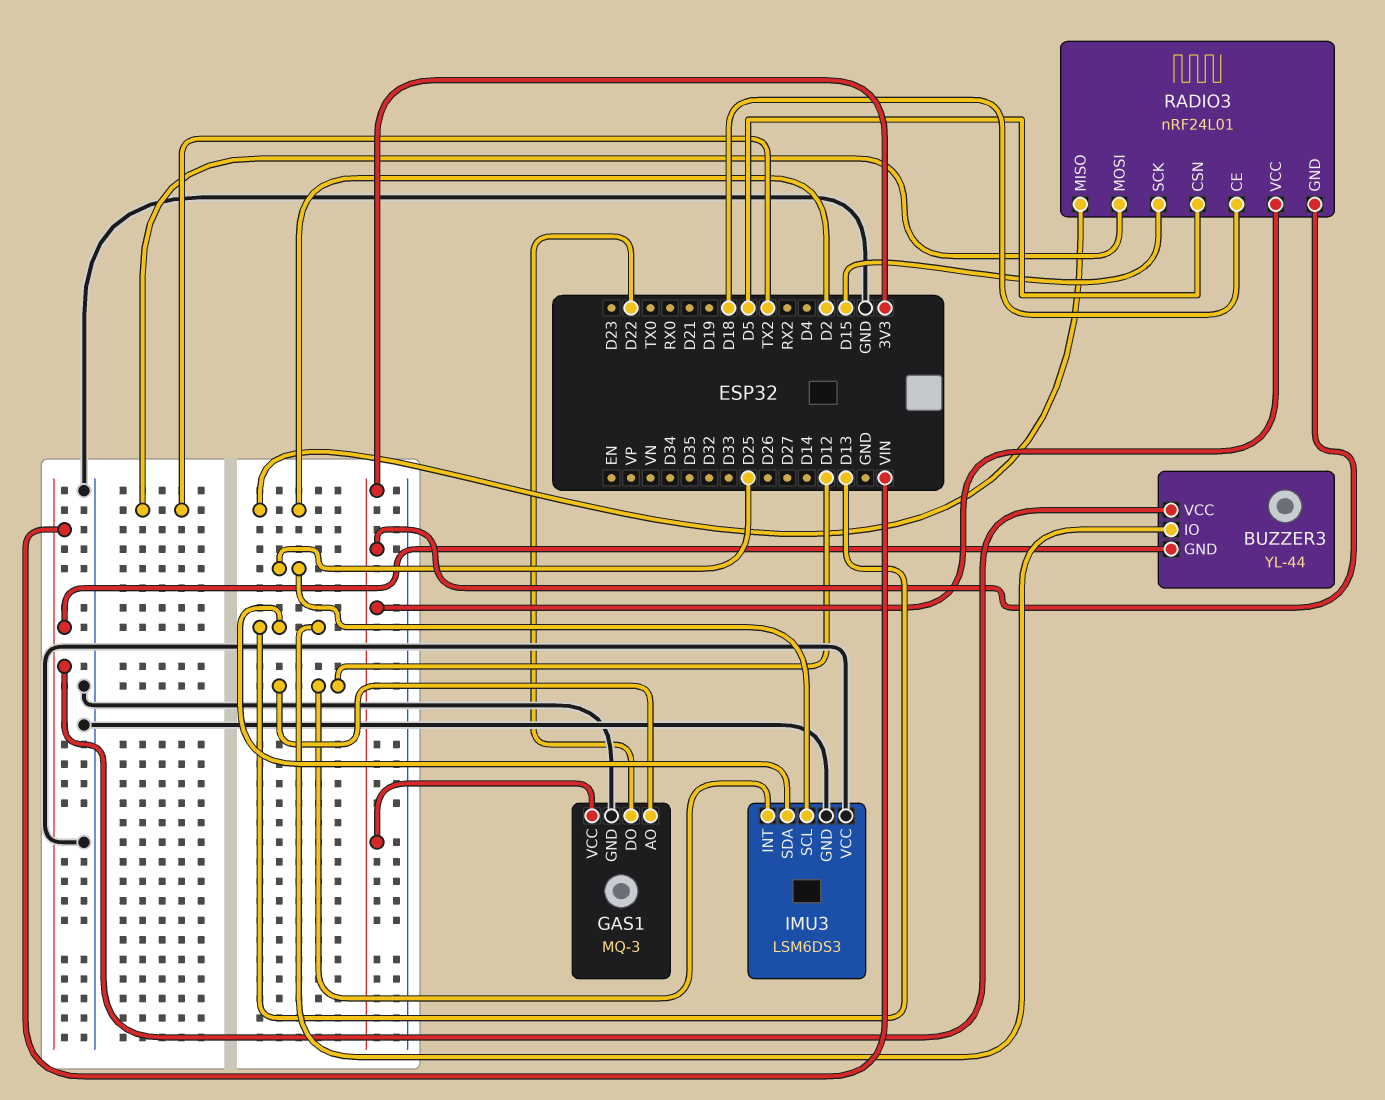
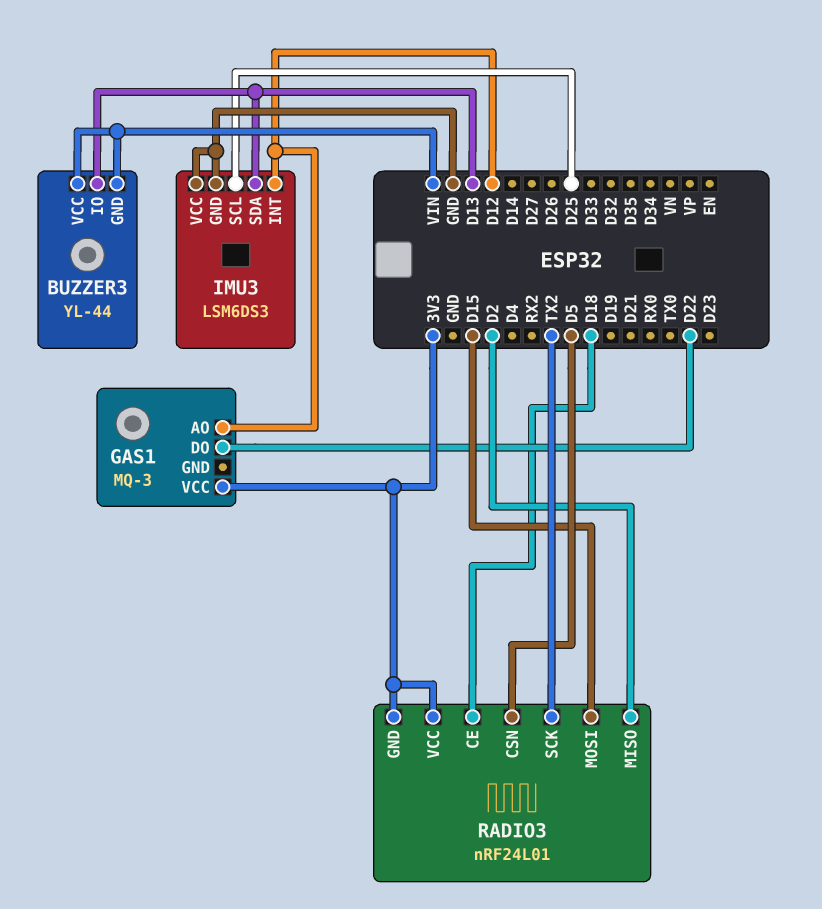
GAS1 pin GND: GND -> none
RADIO3 pin MOSI: TX2 -> D15
RADIO3 pin SCK: D15 -> TX2

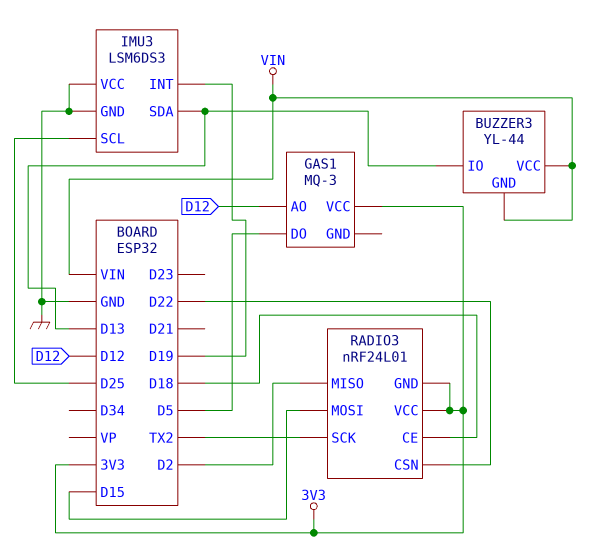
GAS1 pin DO: D22 -> D5
IMU3 pin INT: D12 -> D19
RADIO3 pin CSN: D5 -> D22

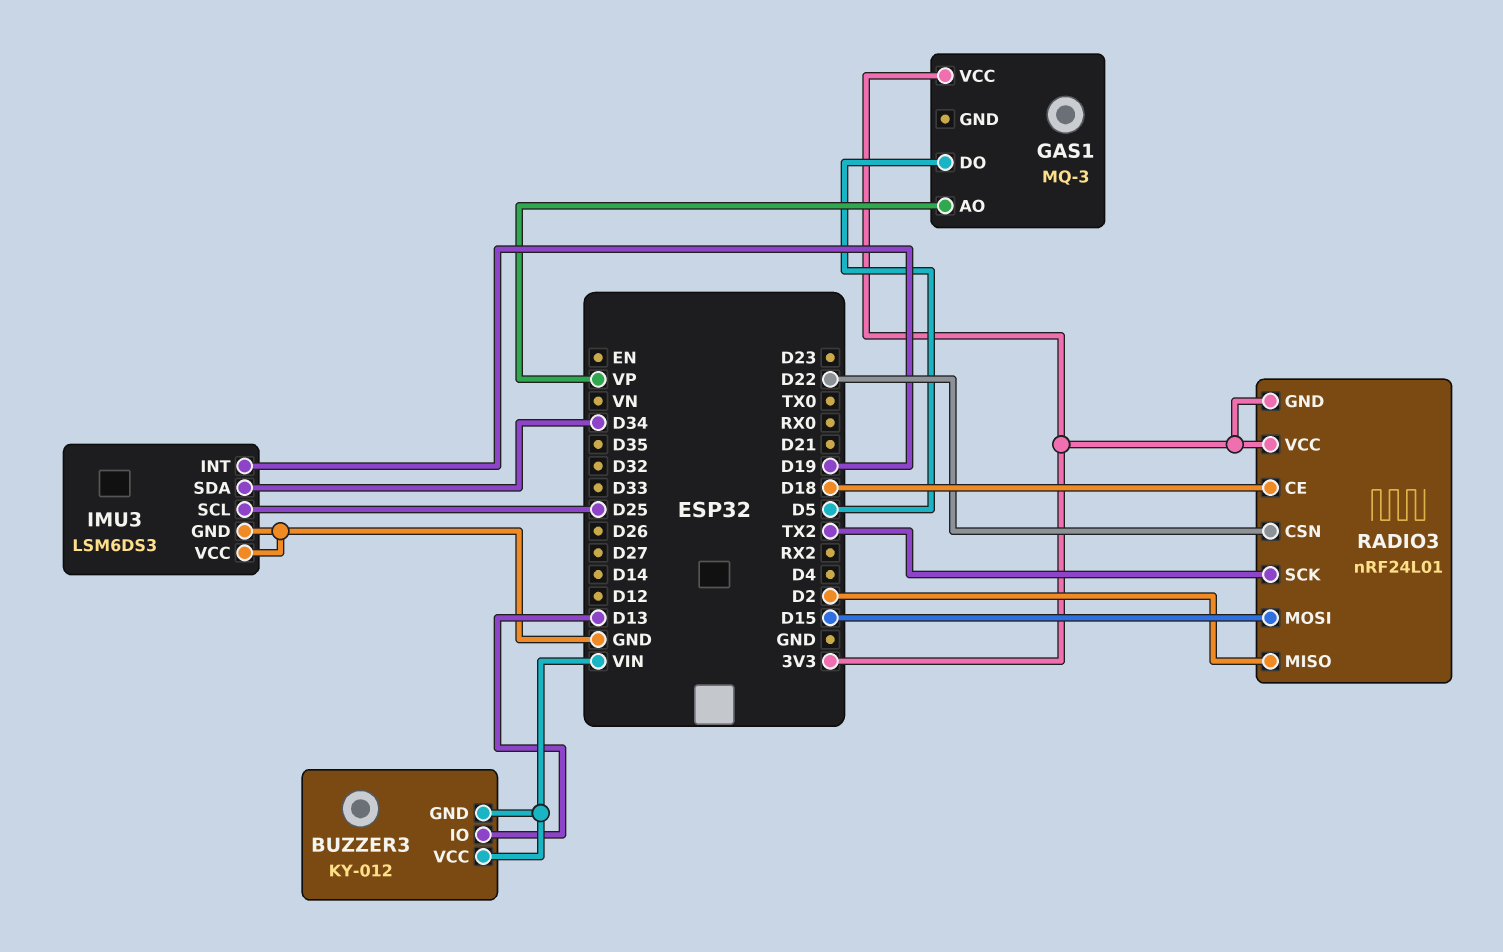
BUZZER3: YL-44 -> KY-012
GAS1 pin AO: D12 -> VP
IMU3 pin SDA: D13 -> D34

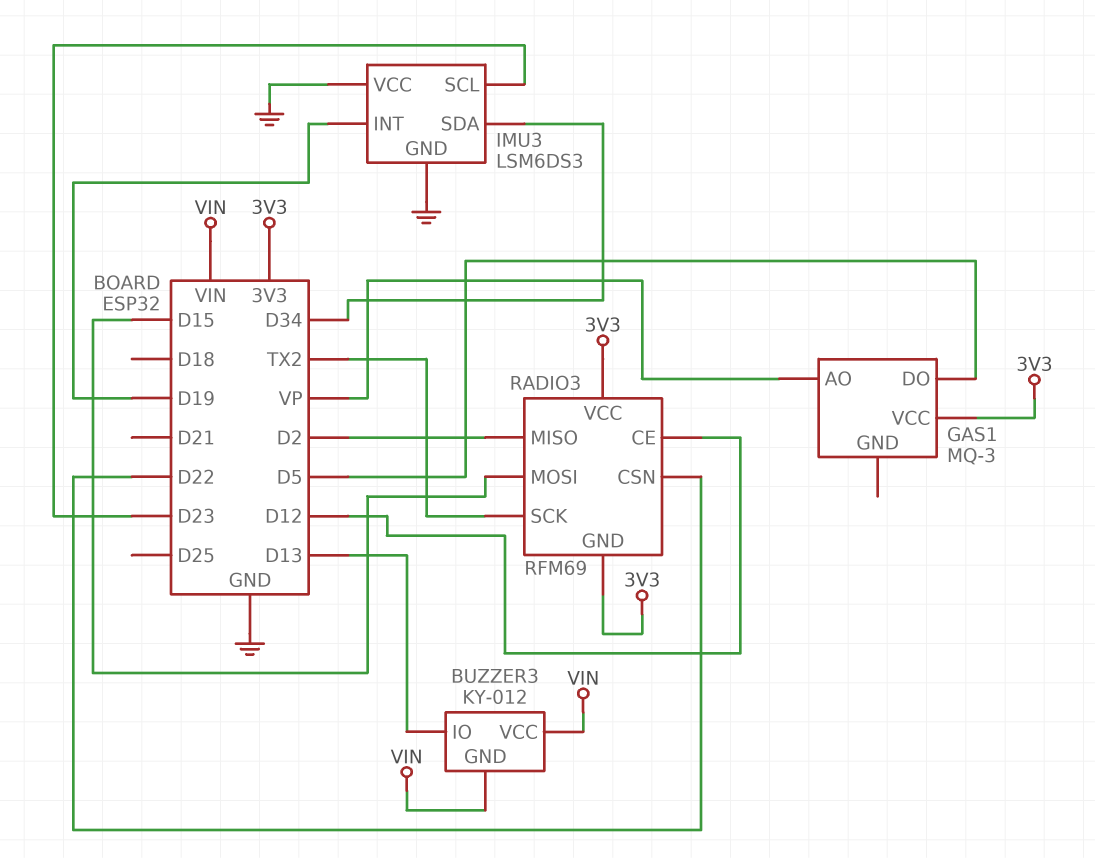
IMU3 pin SCL: D25 -> D23
RADIO3: nRF24L01 -> RFM69
RADIO3 pin CE: D18 -> D12

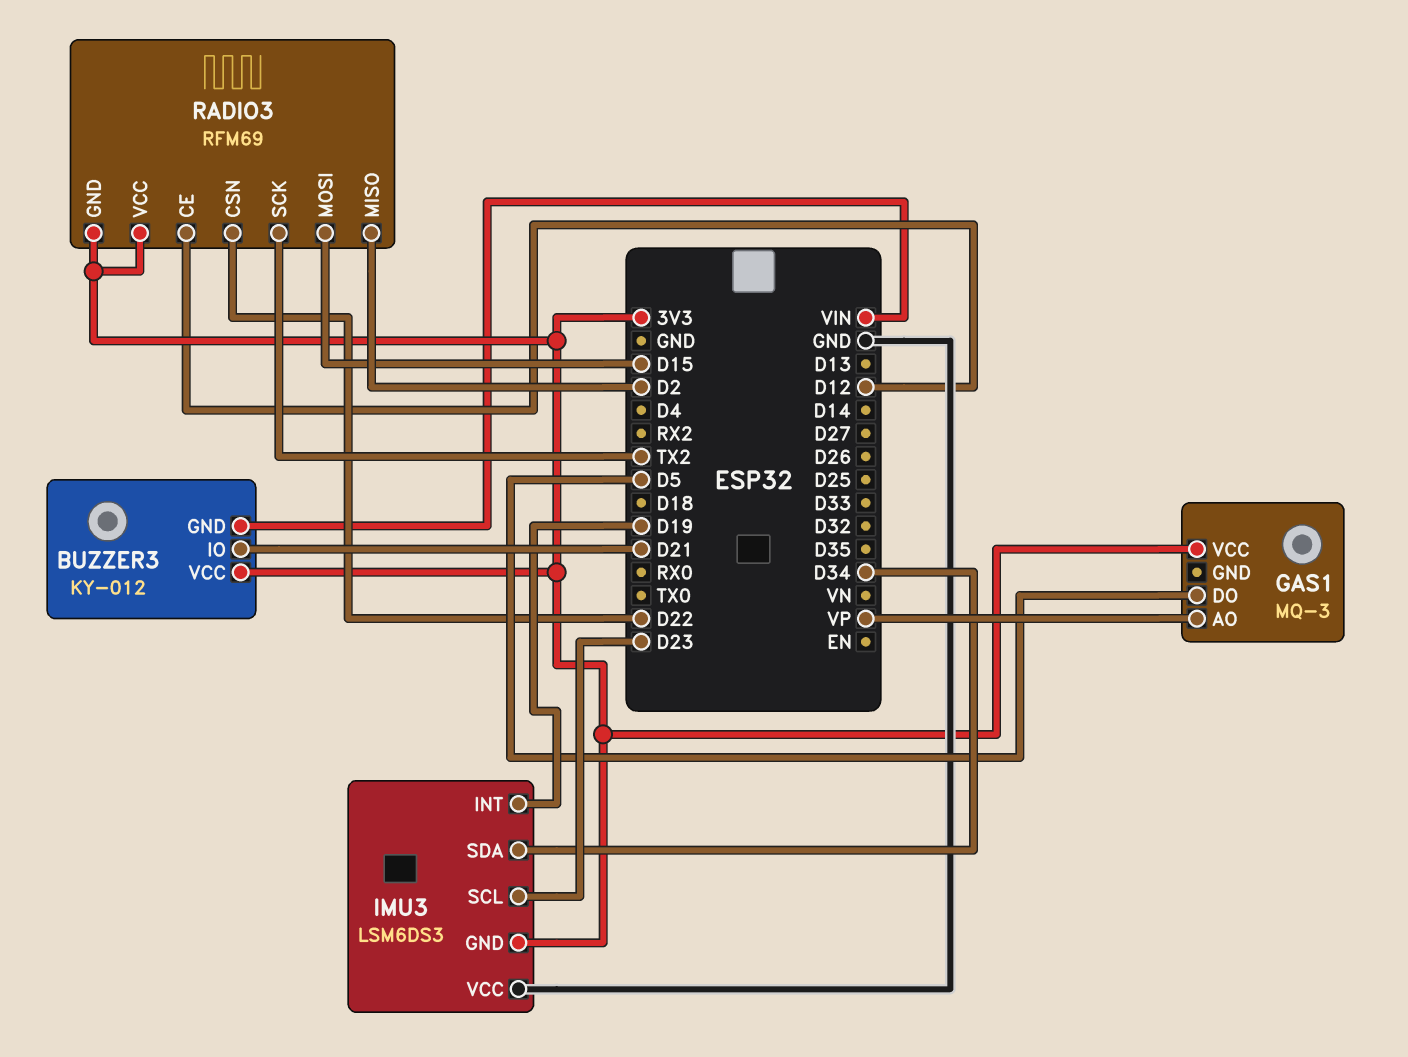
BUZZER3 pin IO: D13 -> D21
BUZZER3 pin VCC: VIN -> 3V3
IMU3 pin GND: GND -> 3V3

